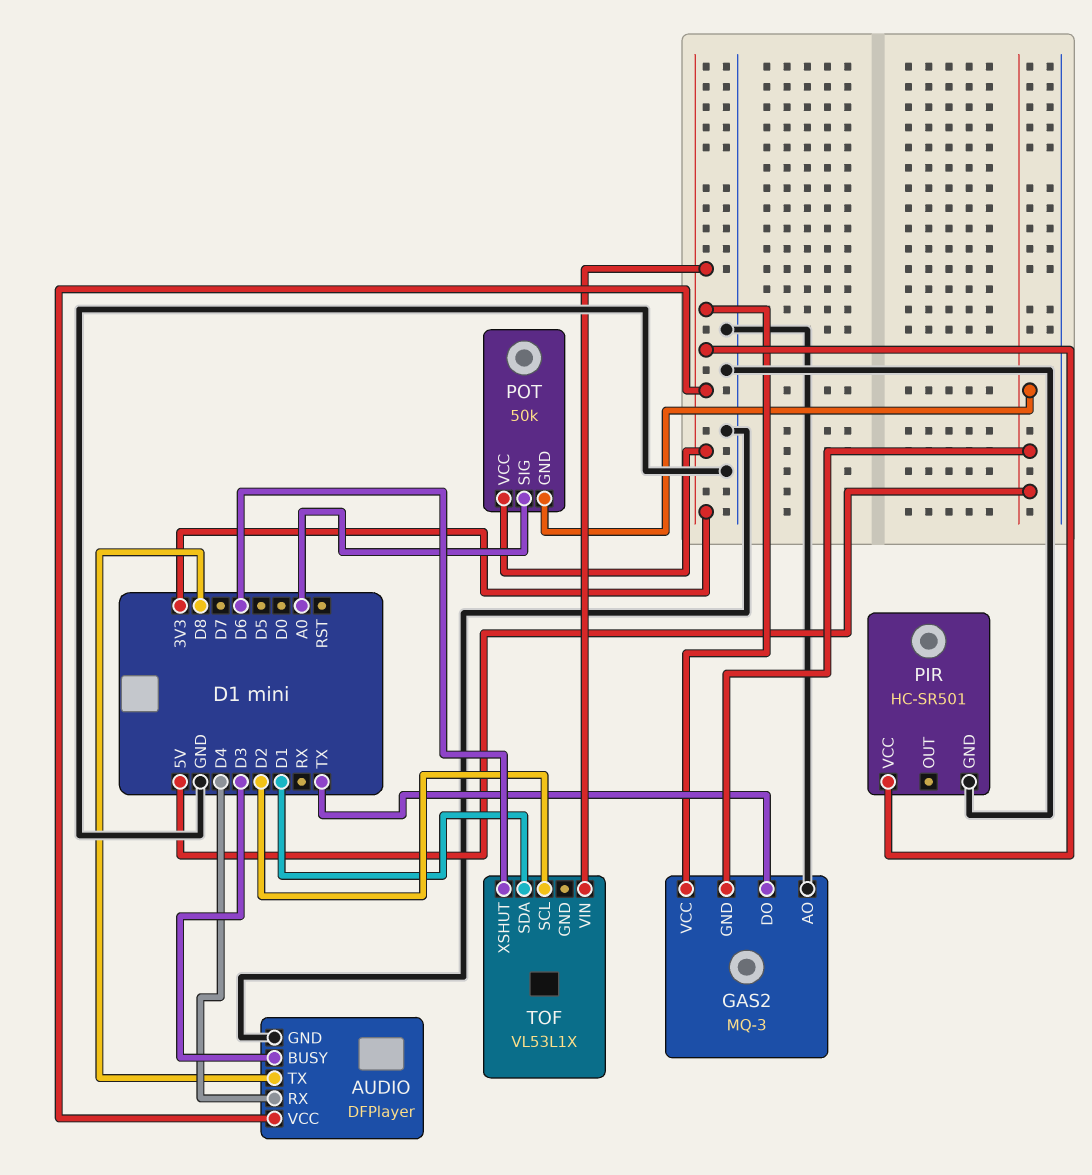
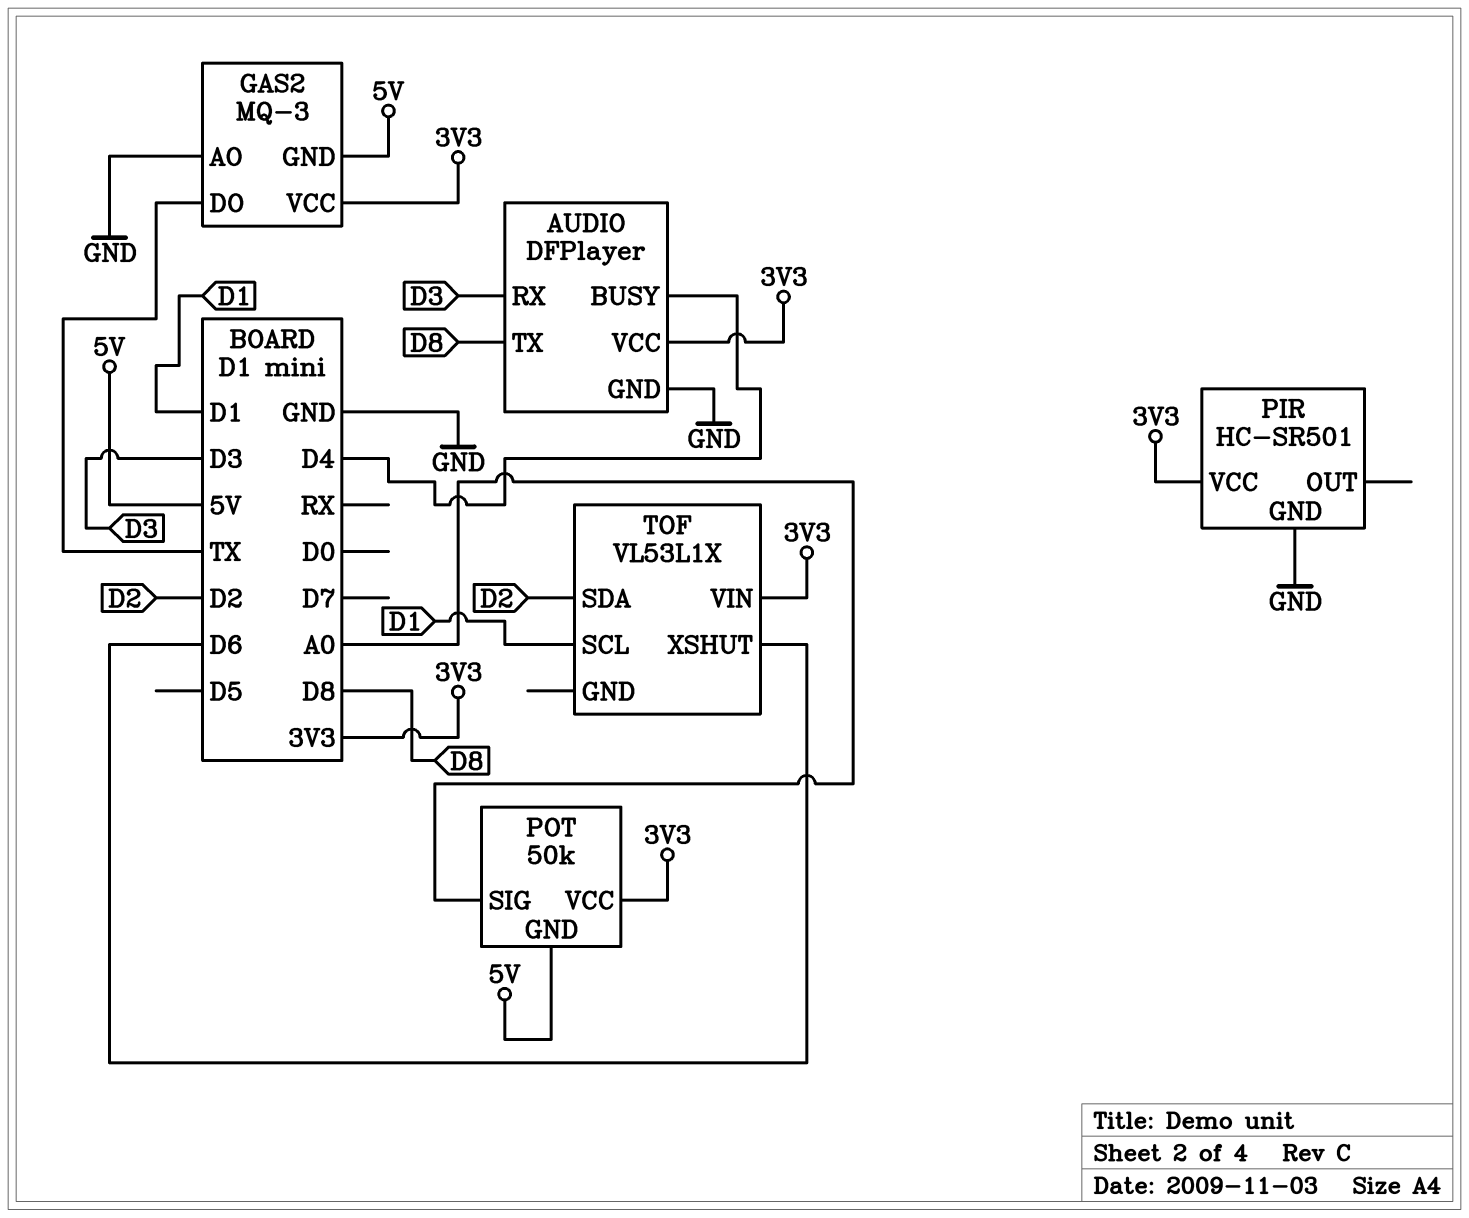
AUDIO pin BUSY: D3 -> D4
AUDIO pin RX: D4 -> D3
TOF pin SCL: D2 -> D1
TOF pin SDA: D1 -> D2

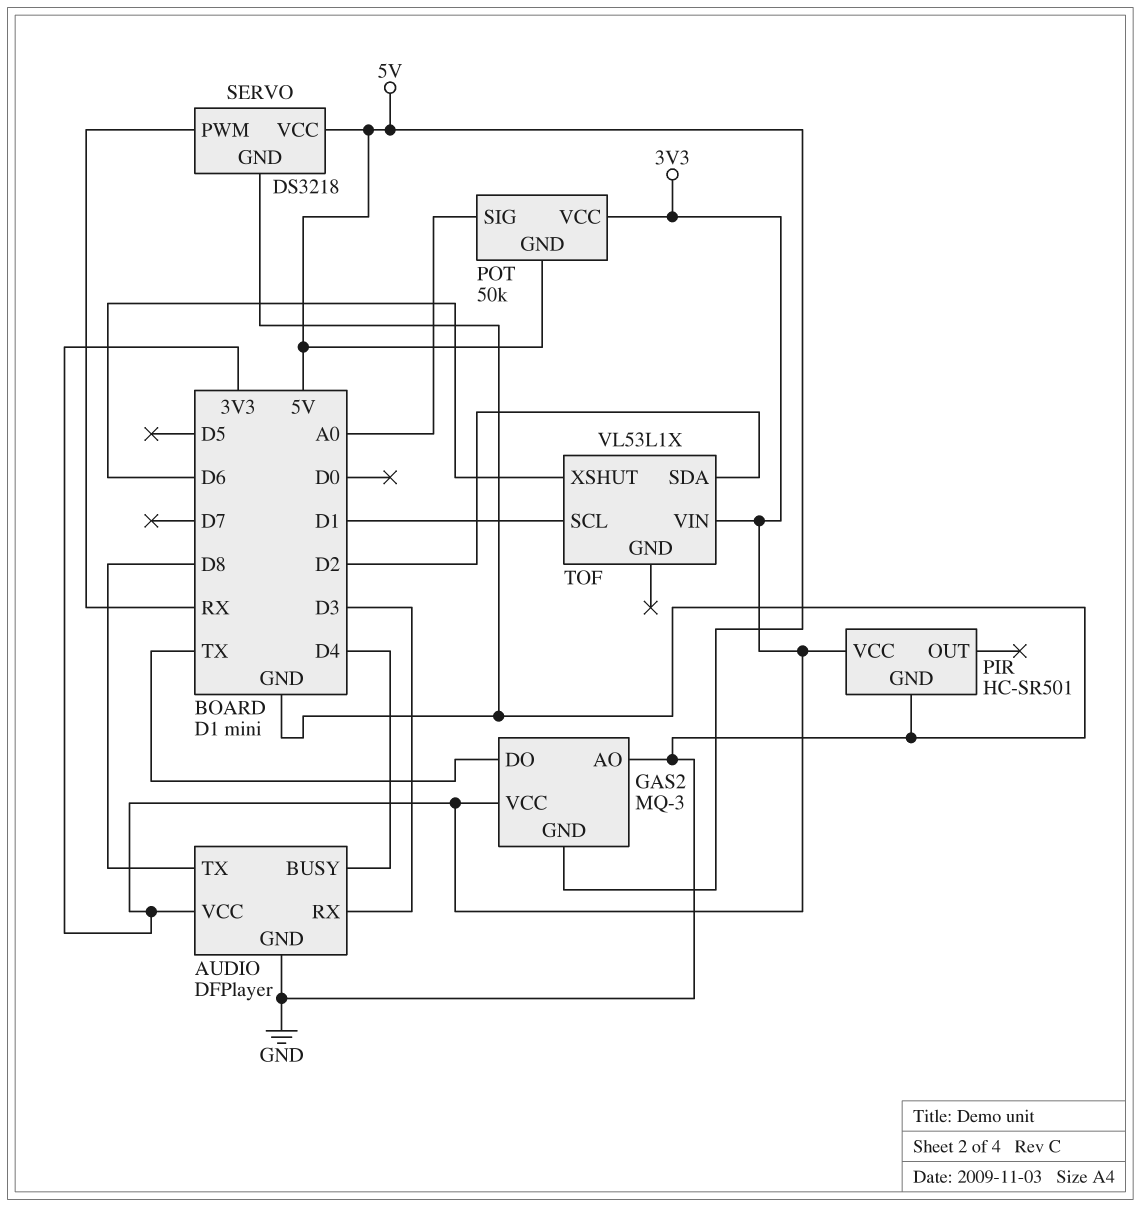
SERVO: none -> DS3218
SERVO pin GND: none -> GND
SERVO pin PWM: none -> RX
SERVO pin VCC: none -> 5V

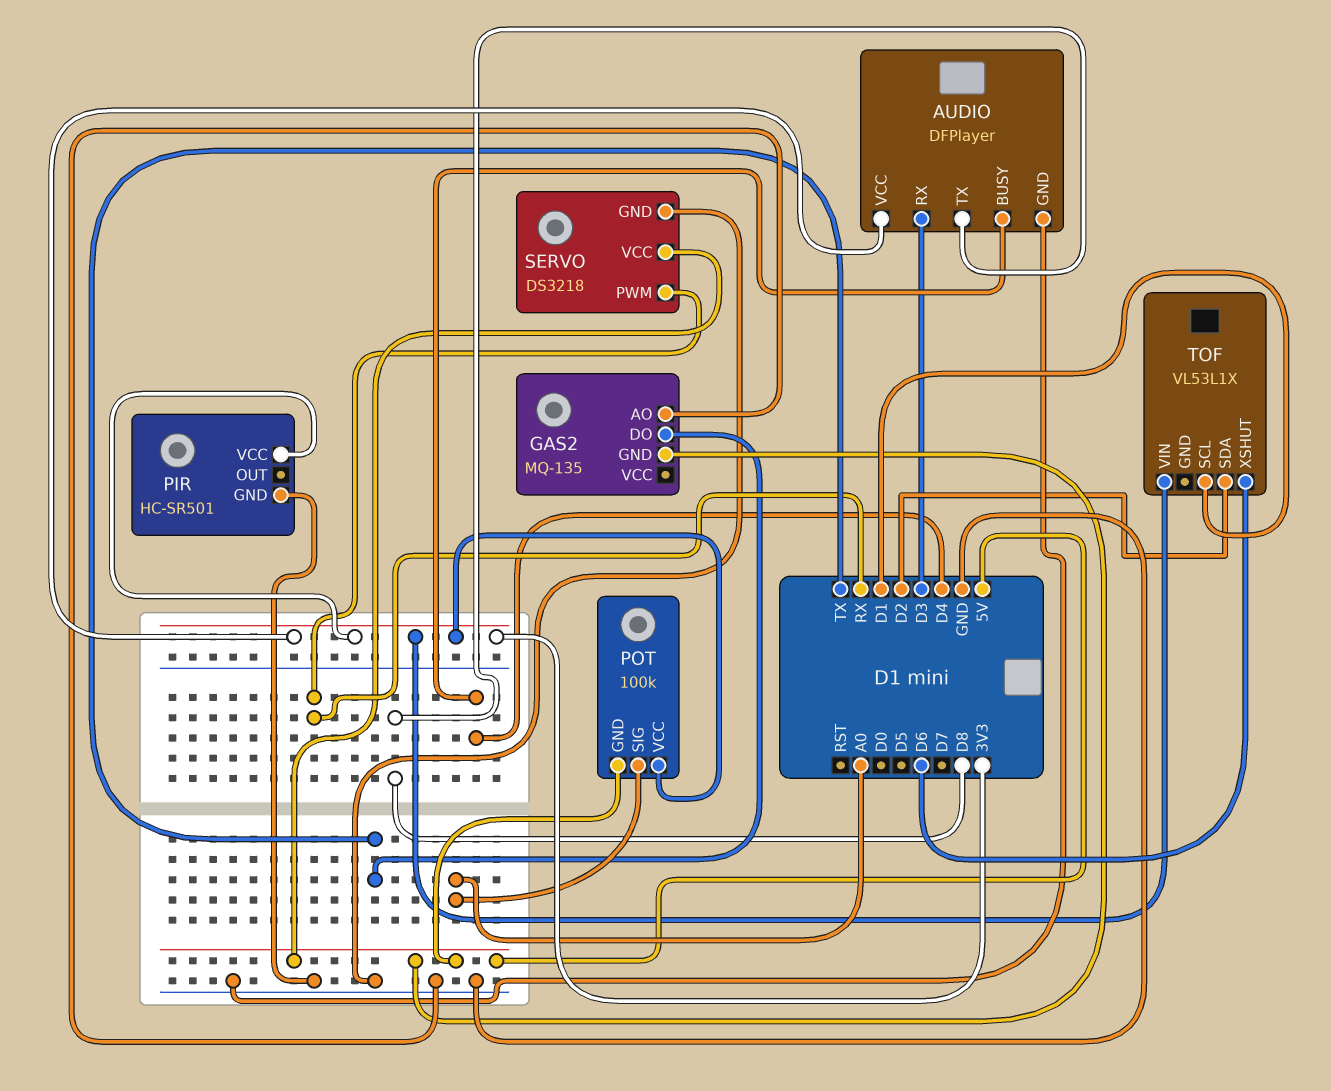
GAS2: MQ-3 -> MQ-135
GAS2 pin VCC: 3V3 -> none
POT: 50k -> 100k

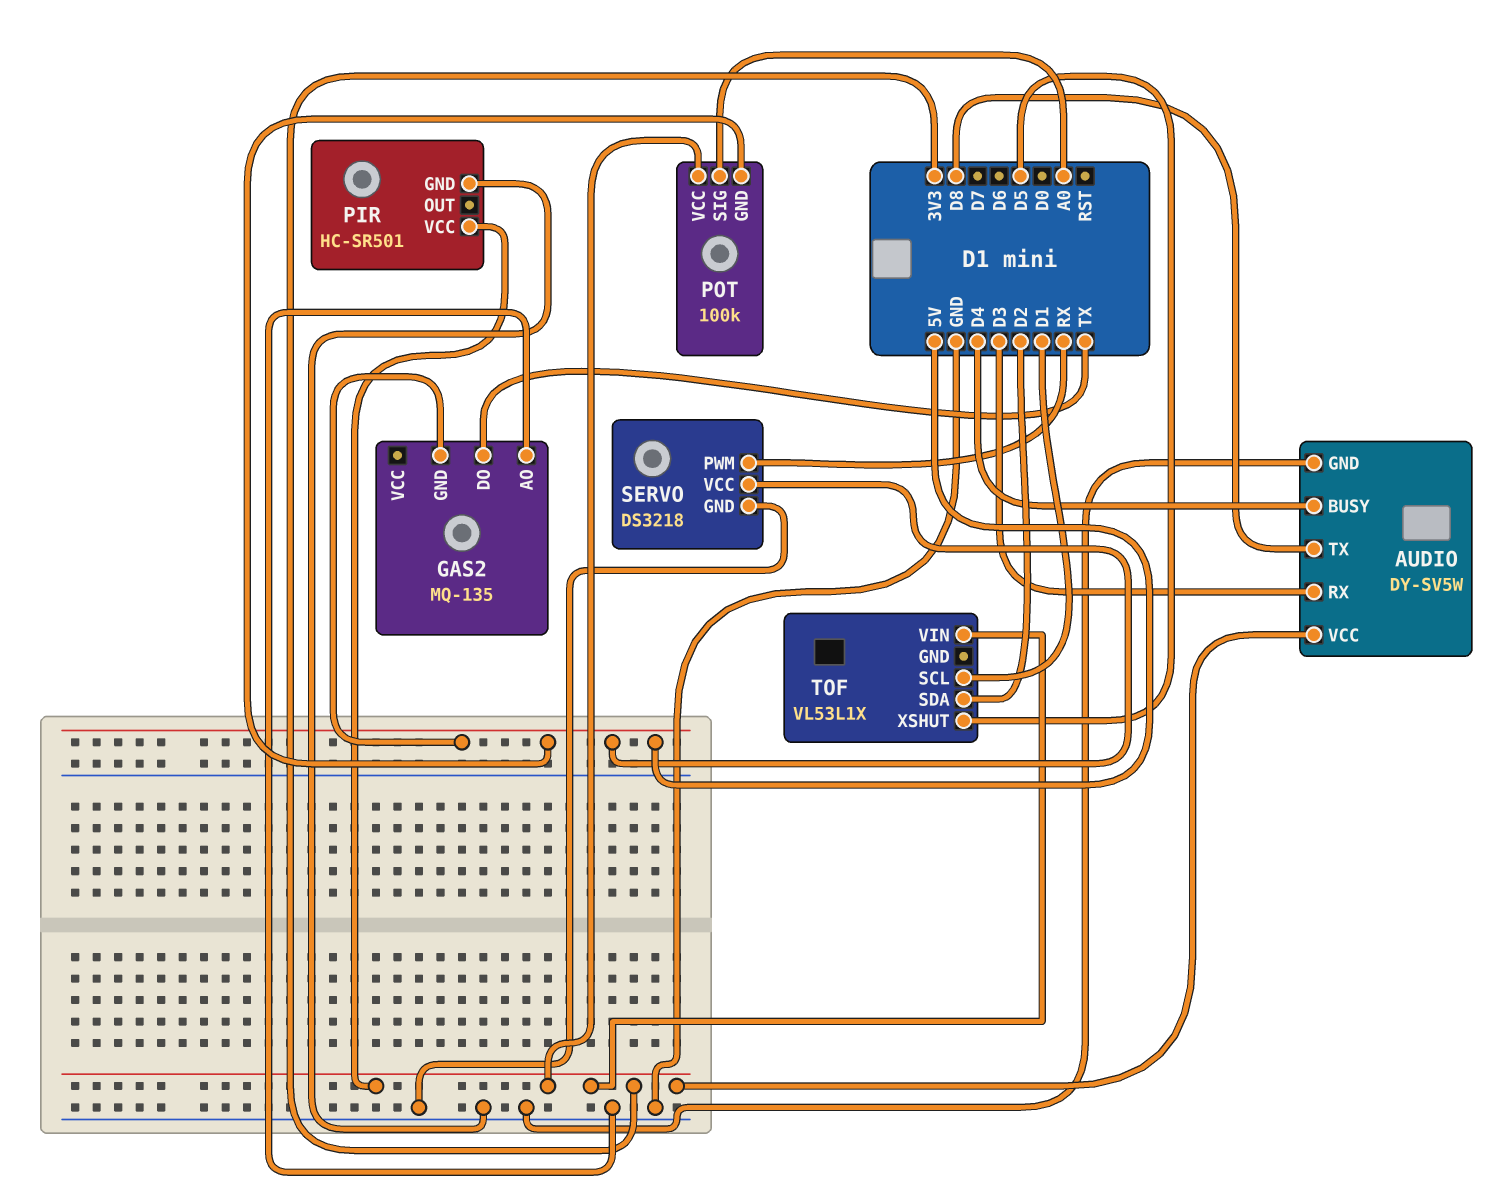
AUDIO: DFPlayer -> DY-SV5W
TOF pin XSHUT: D6 -> D5

